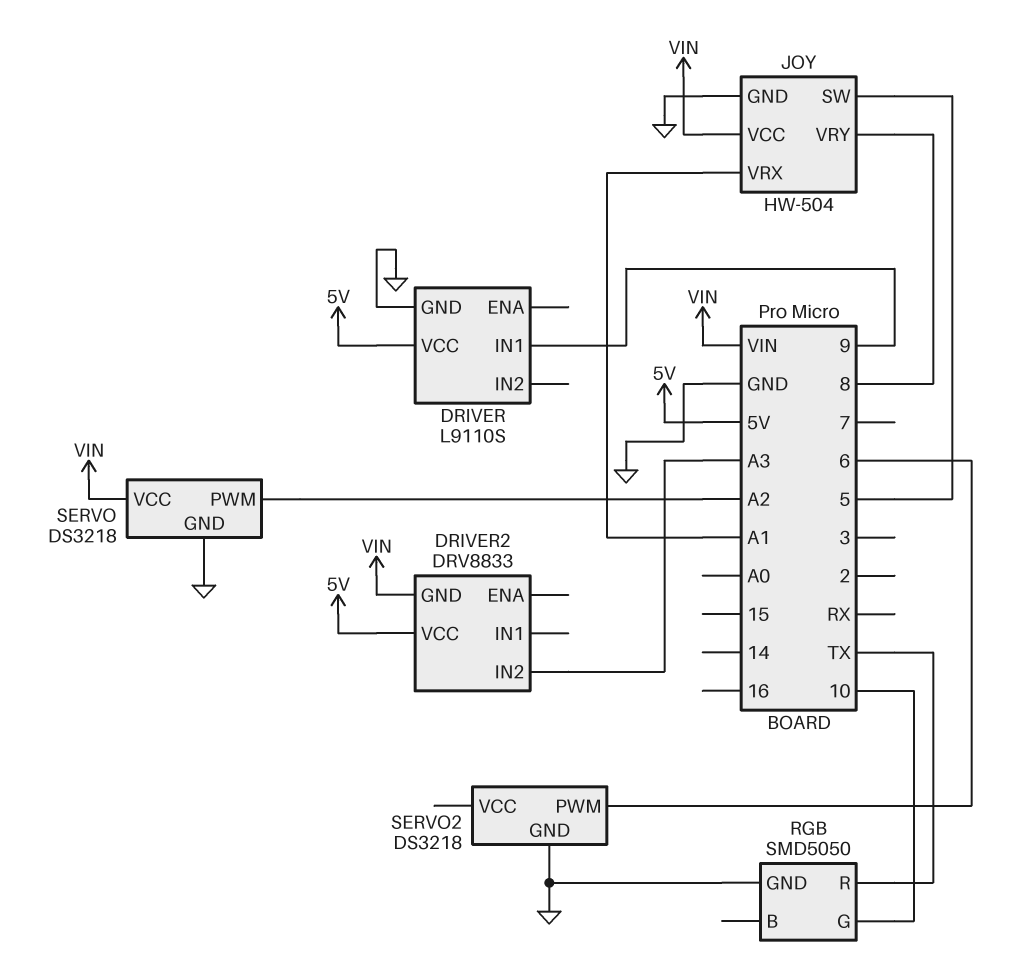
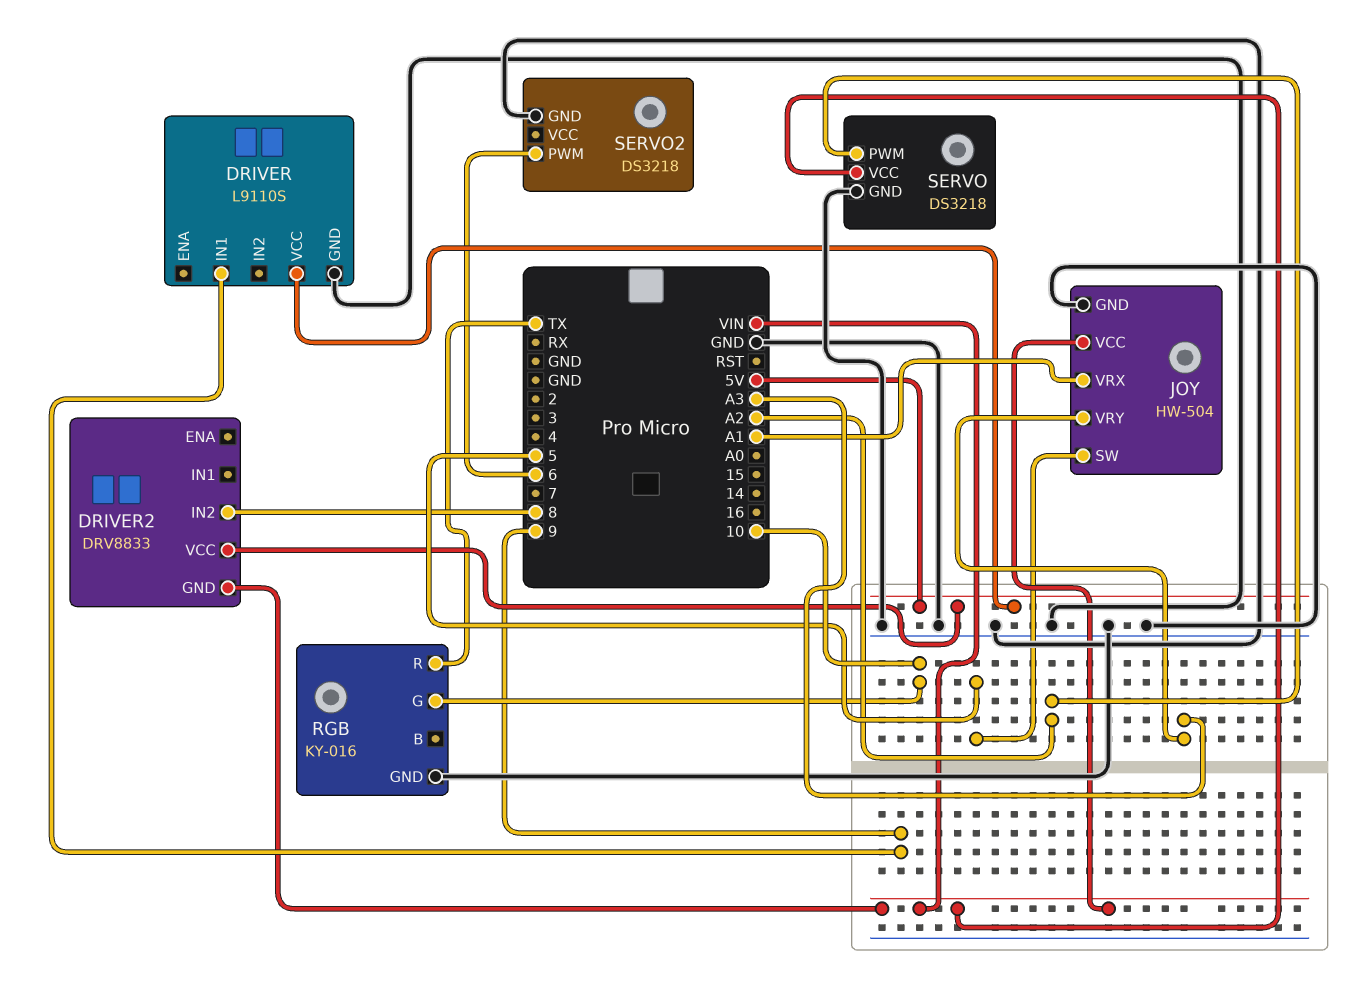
DRIVER2 pin IN2: A3 -> 8
JOY pin VRY: 8 -> A3
RGB: SMD5050 -> KY-016

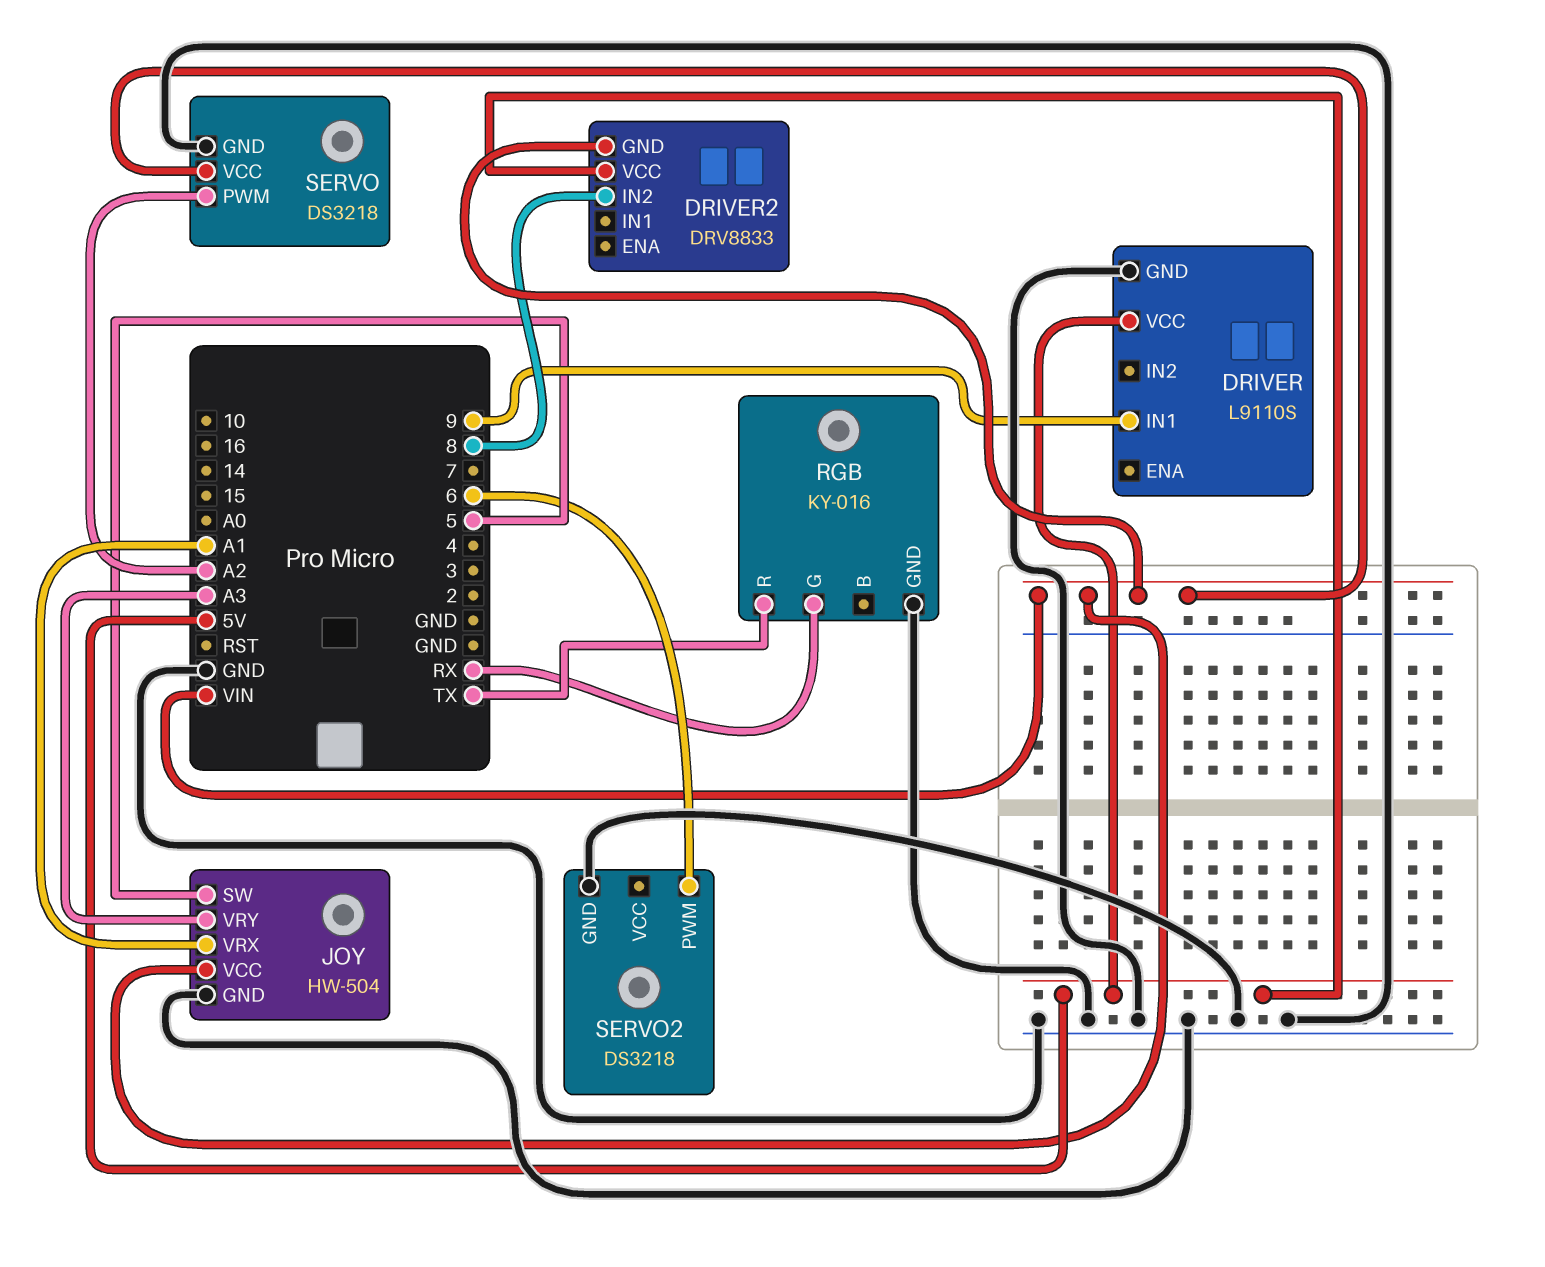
RGB pin G: 10 -> RX

